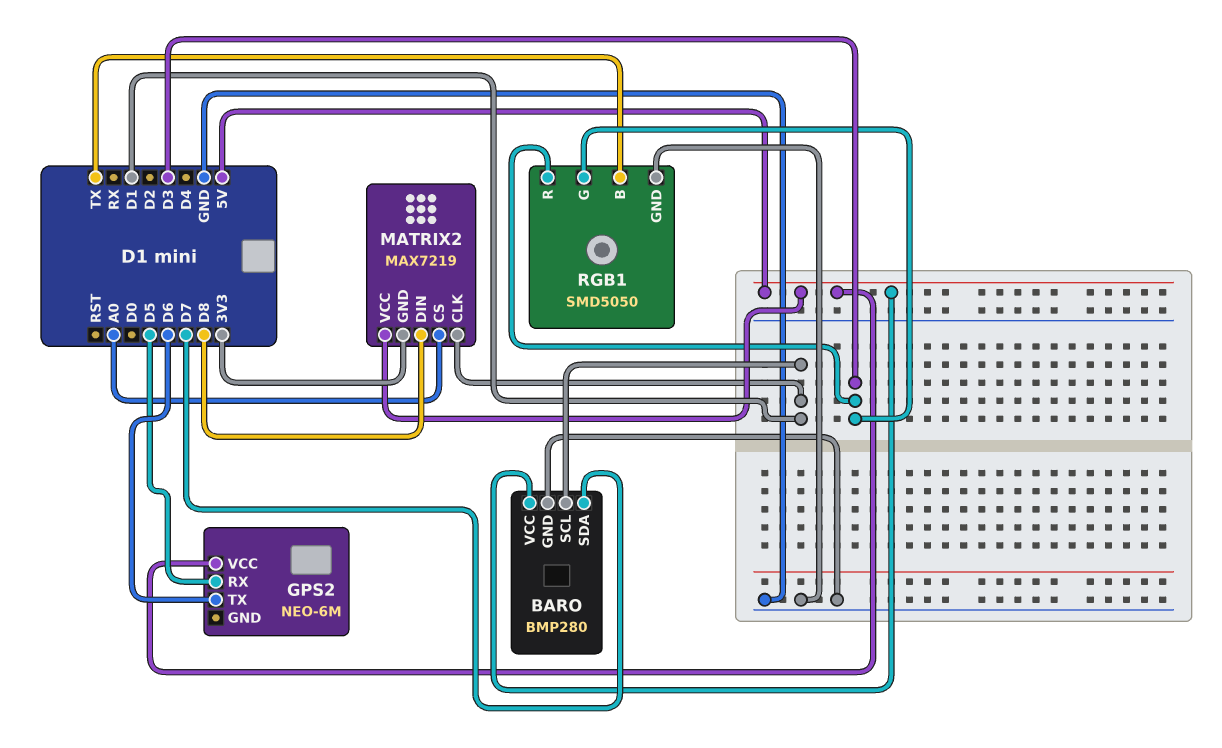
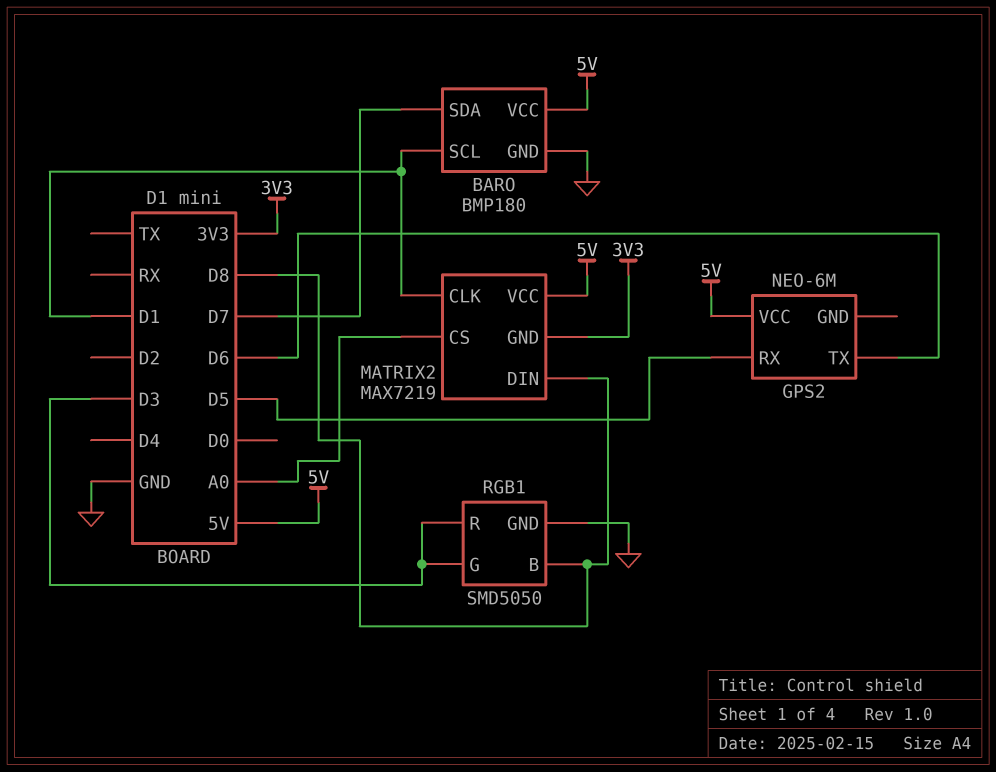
BARO: BMP280 -> BMP180
RGB1 pin B: TX -> D8

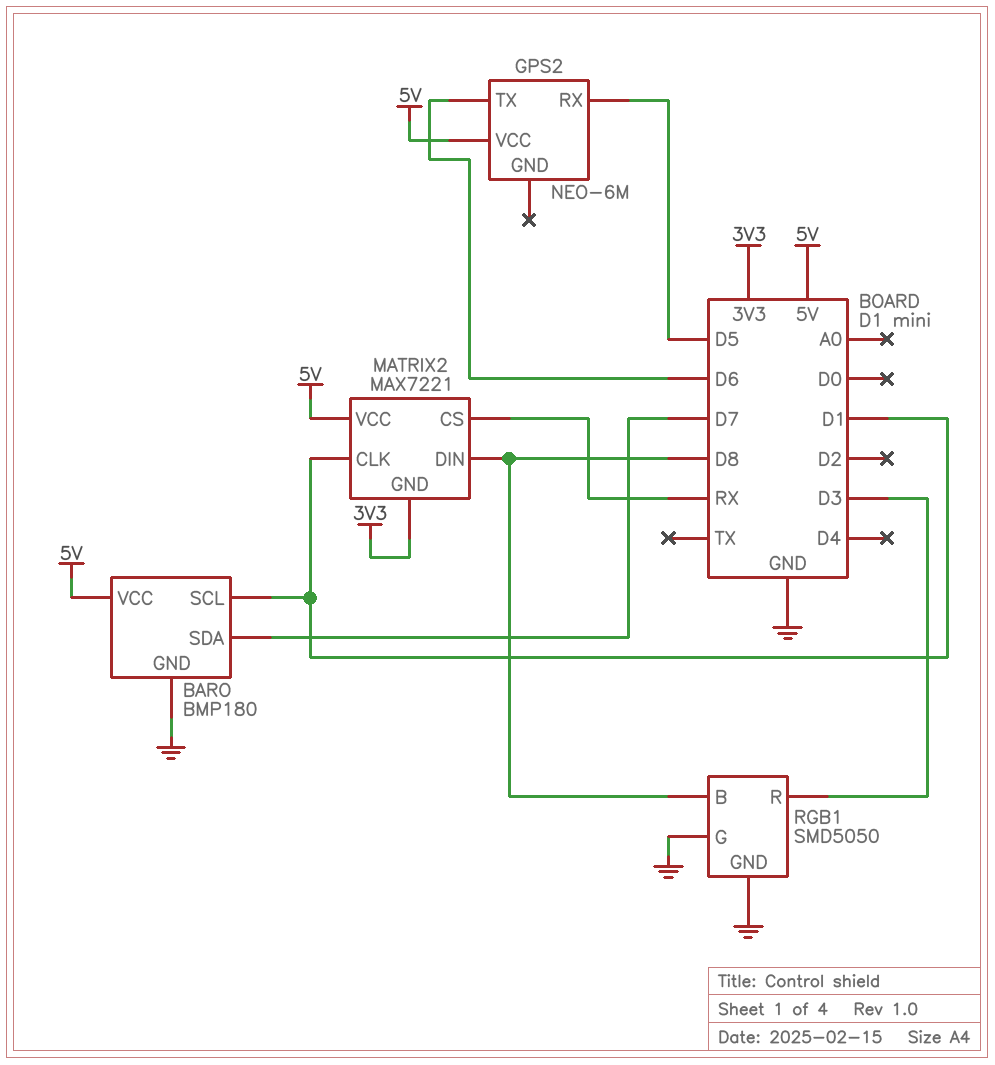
MATRIX2: MAX7219 -> MAX7221
MATRIX2 pin CS: A0 -> RX
RGB1 pin G: D3 -> GND

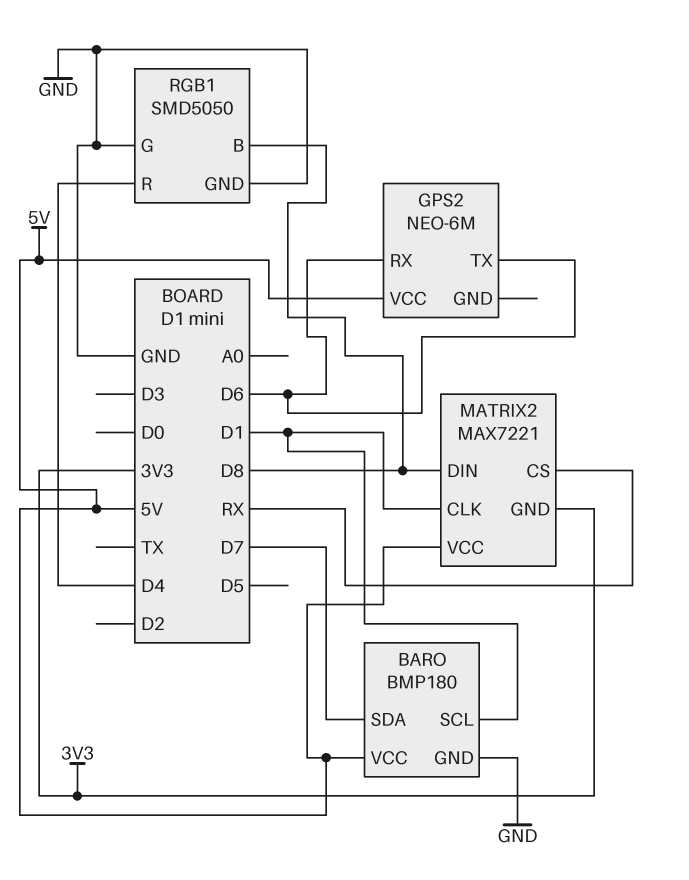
GPS2 pin RX: D5 -> D6
RGB1 pin R: D3 -> D4

